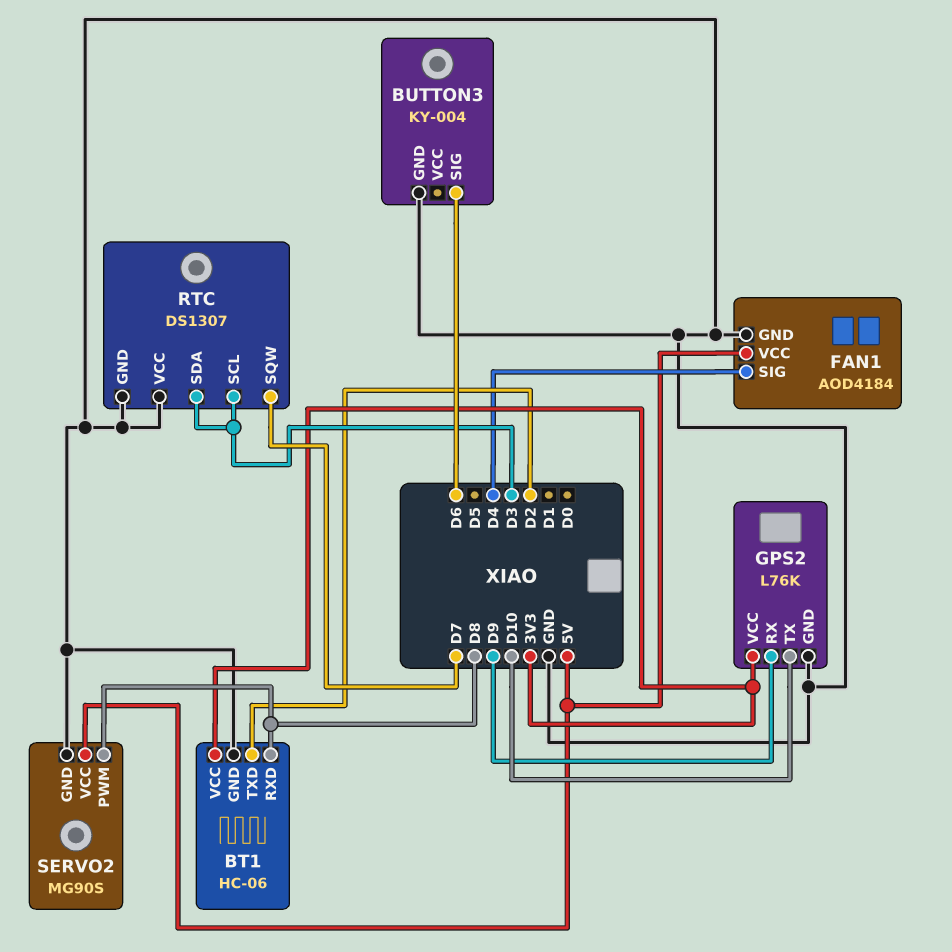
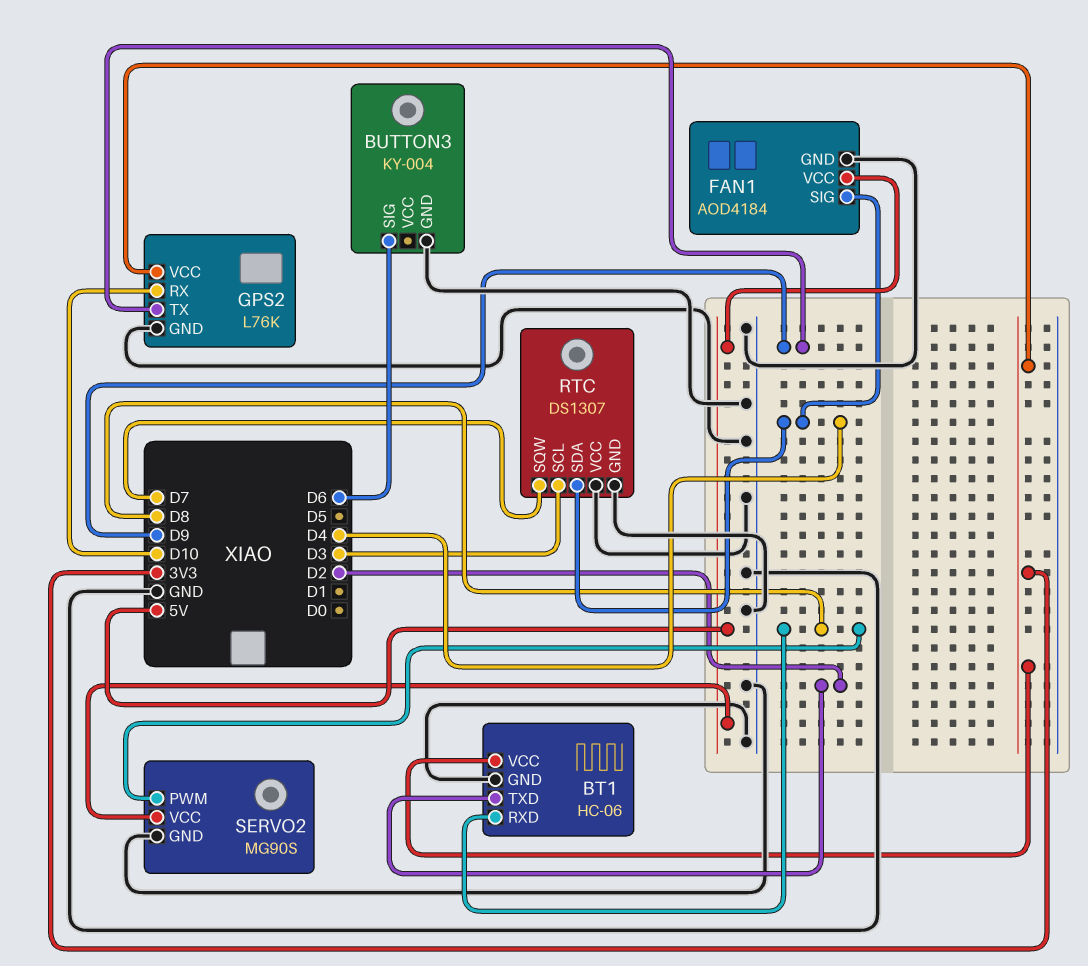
GPS2 pin RX: D9 -> D10
GPS2 pin TX: D10 -> D9
RTC pin SDA: D3 -> D4

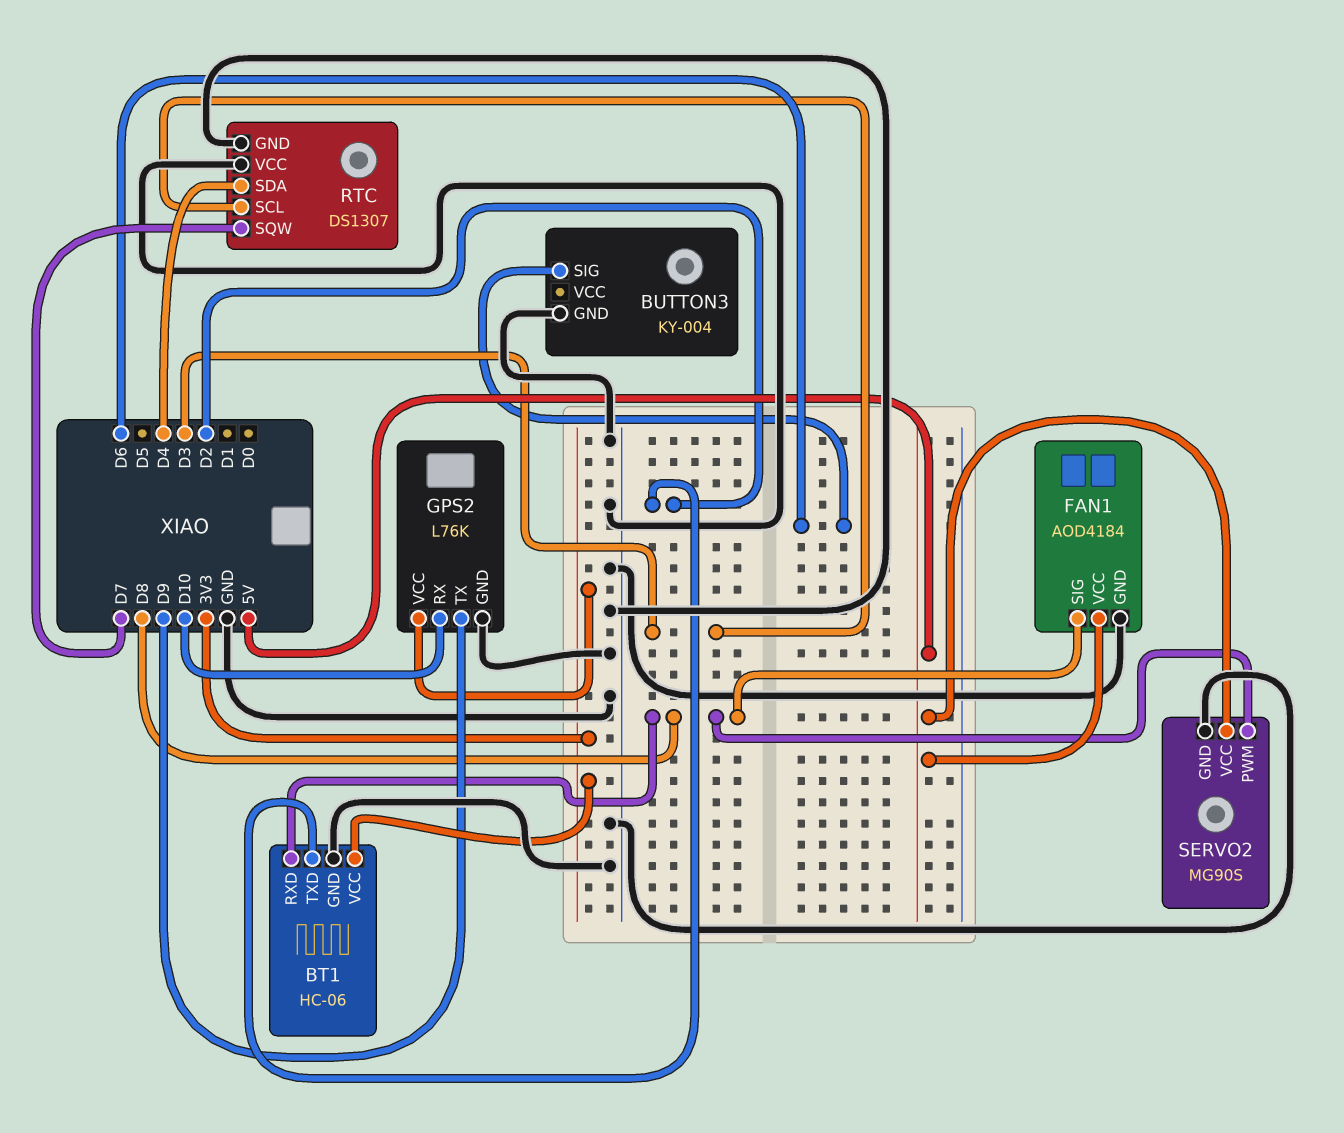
FAN1 pin SIG: D4 -> D8

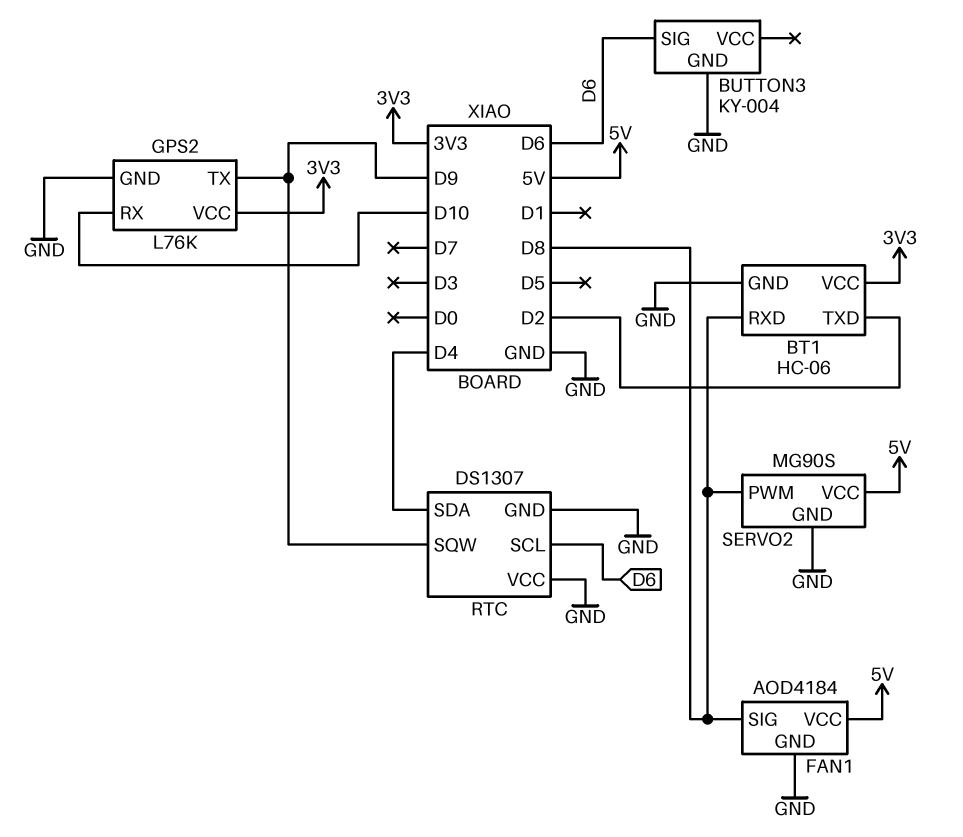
RTC pin SCL: D3 -> D6
RTC pin SQW: D7 -> D9

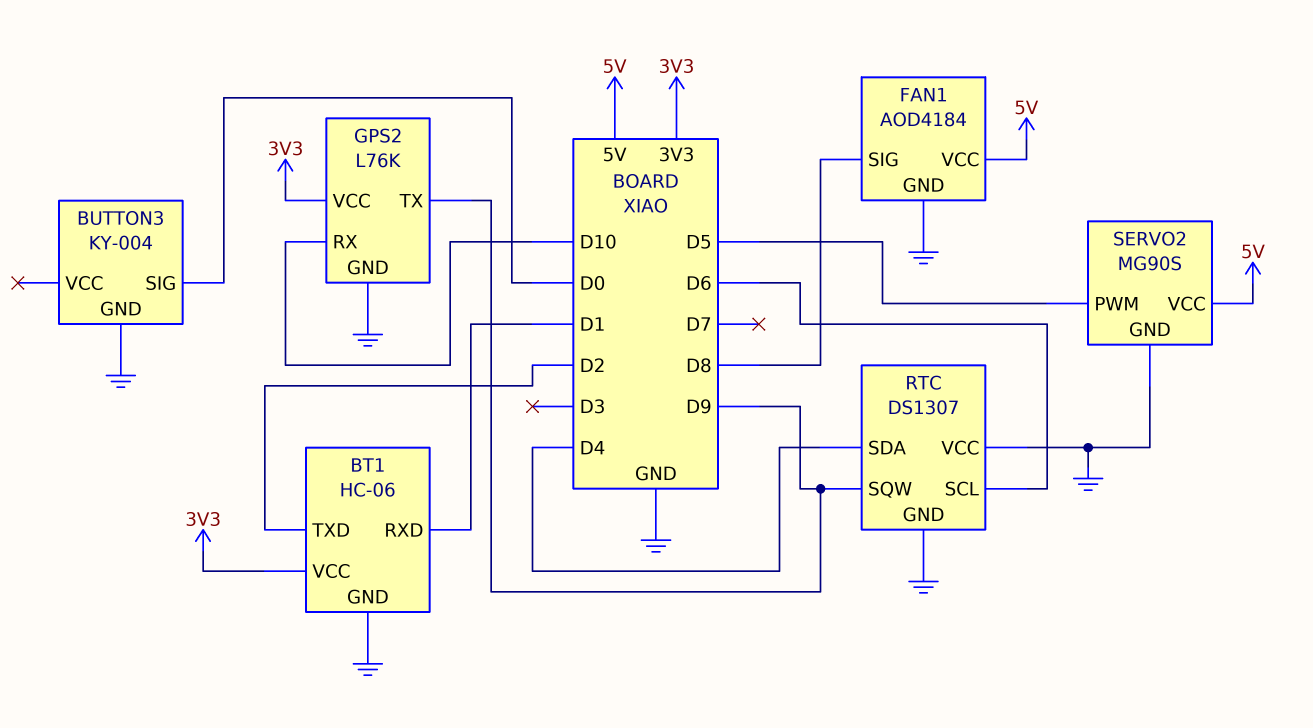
BT1 pin RXD: D8 -> D1
BUTTON3 pin SIG: D6 -> D0
SERVO2 pin PWM: D8 -> D5

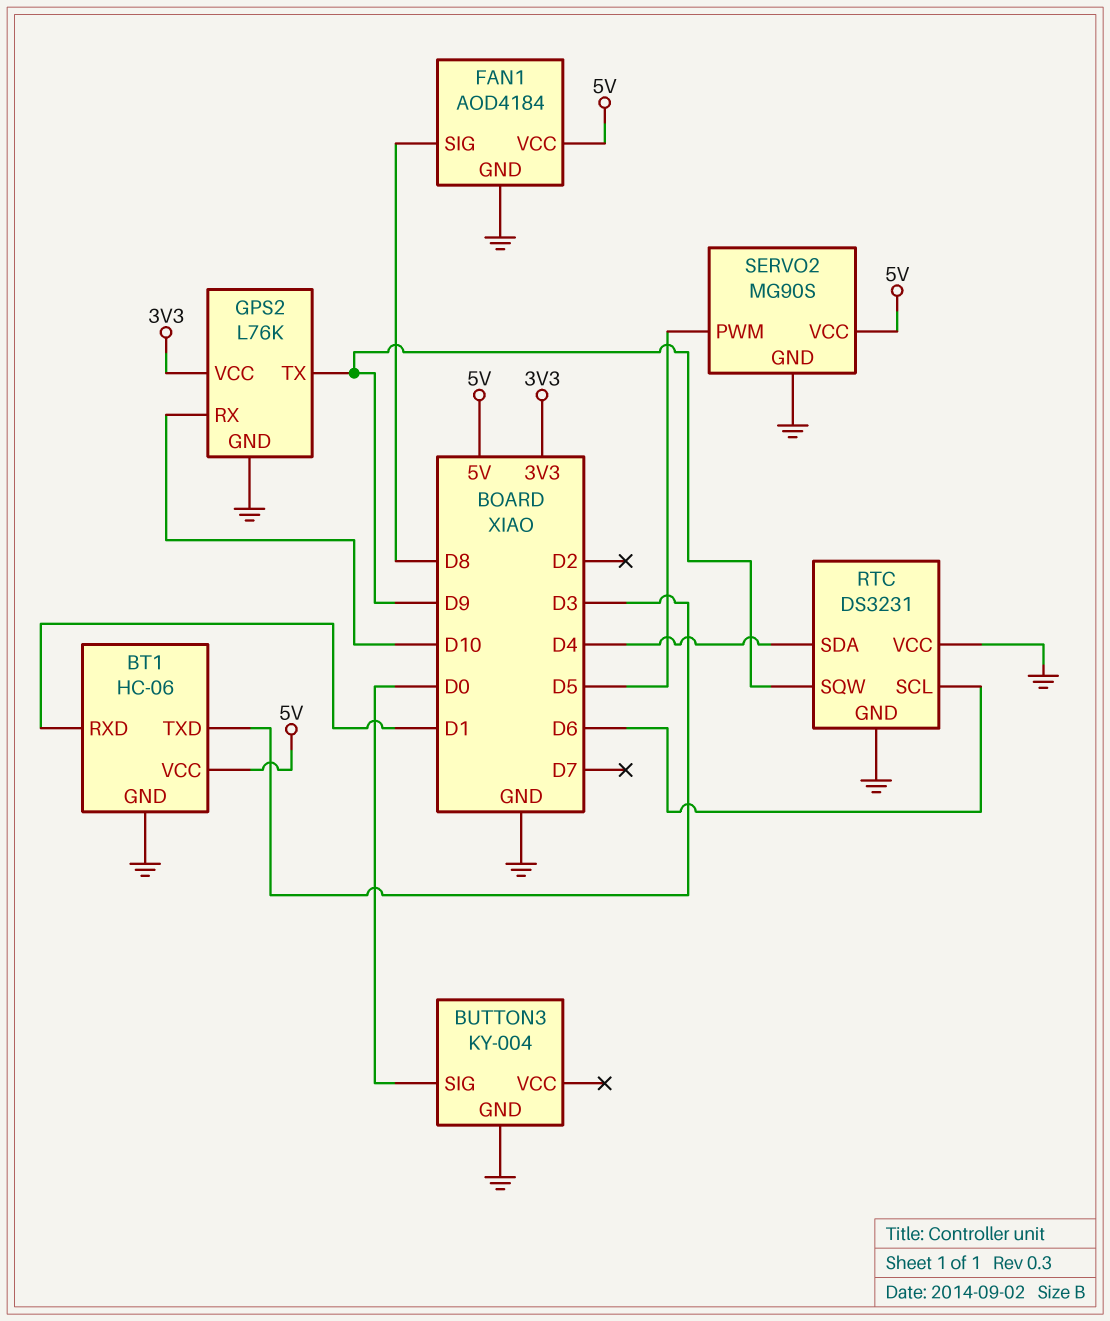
BT1 pin TXD: D2 -> D3
BT1 pin VCC: 3V3 -> 5V
RTC: DS1307 -> DS3231

